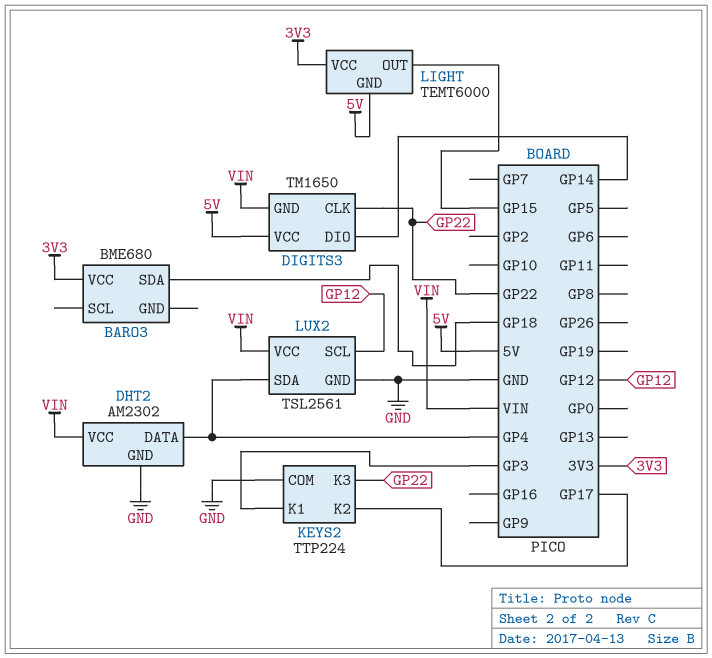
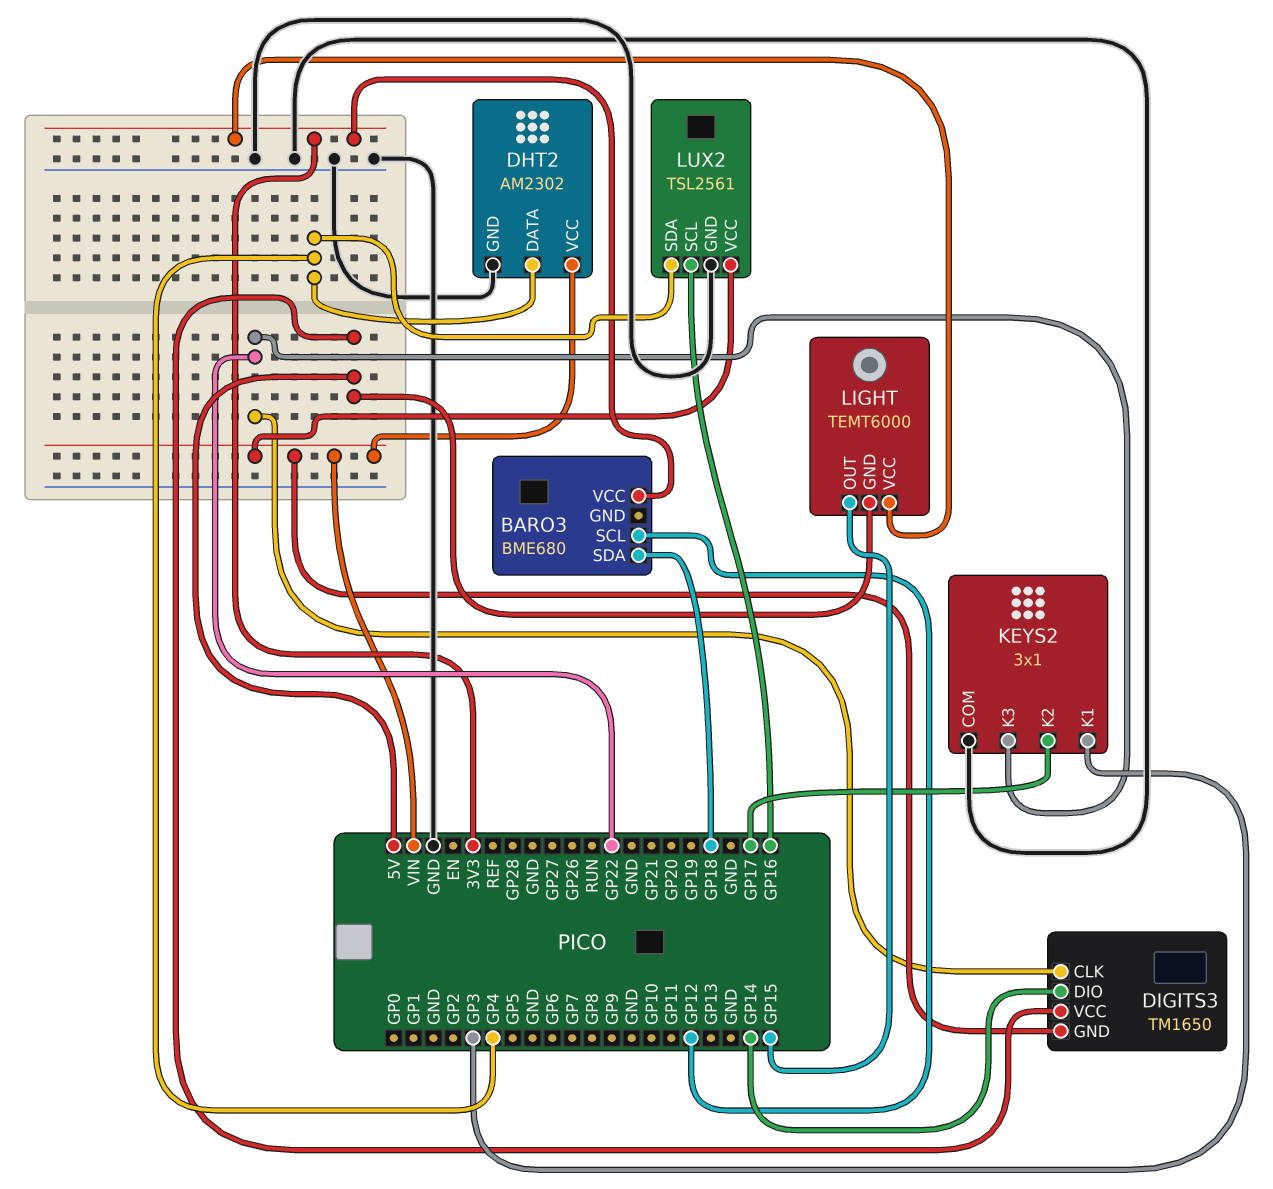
BARO3 pin SCL: none -> GP12
KEYS2: TTP224 -> 3x1
LUX2 pin SCL: GP12 -> GP16

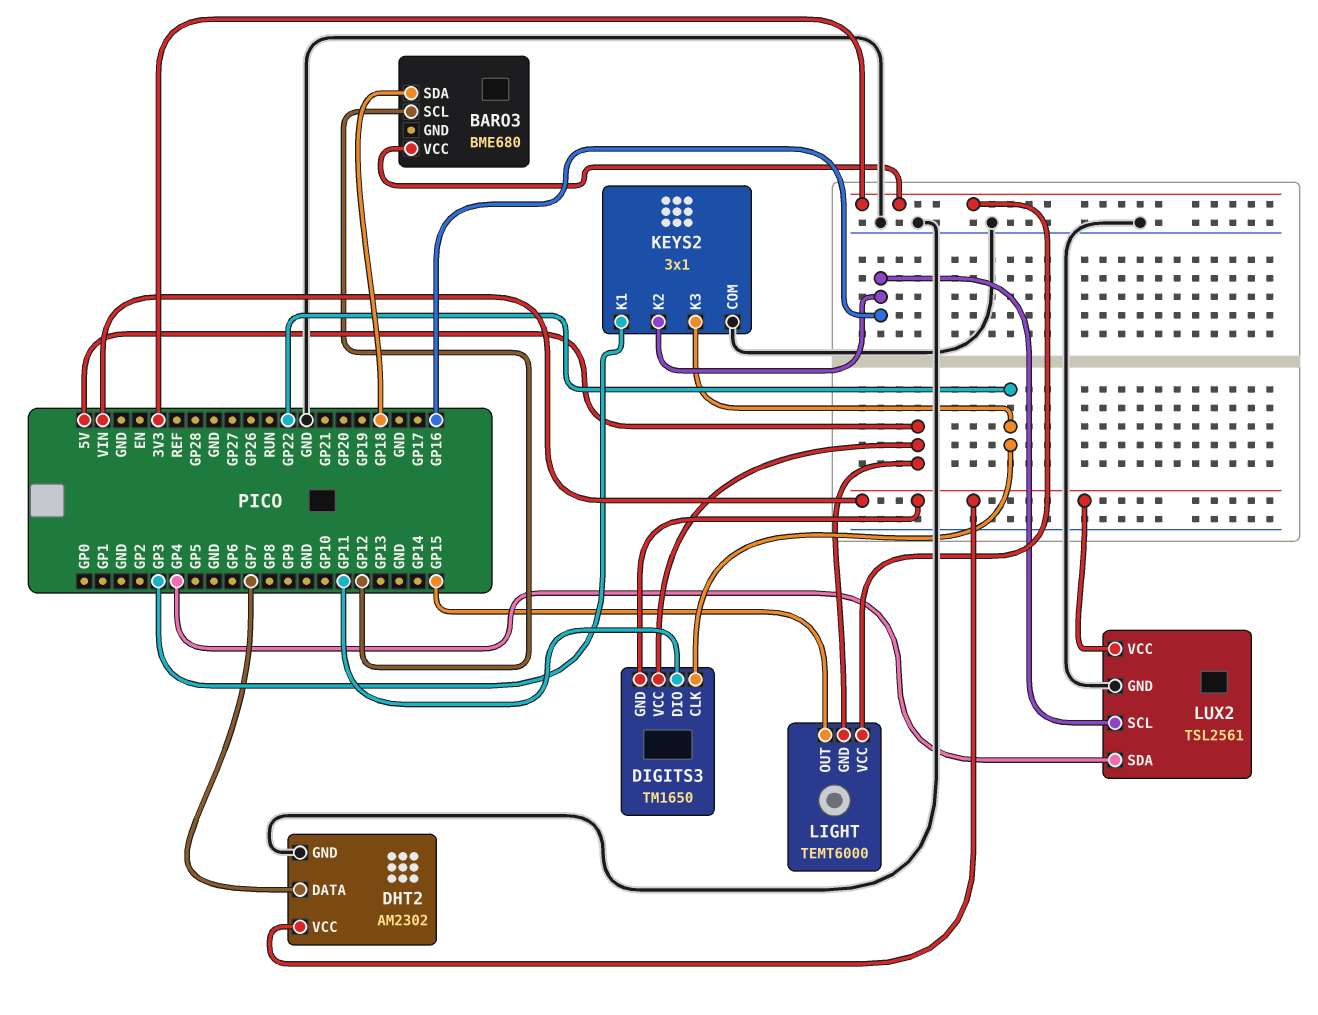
DHT2 pin DATA: GP4 -> GP7
DIGITS3 pin DIO: GP14 -> GP11
KEYS2 pin K2: GP17 -> GP16

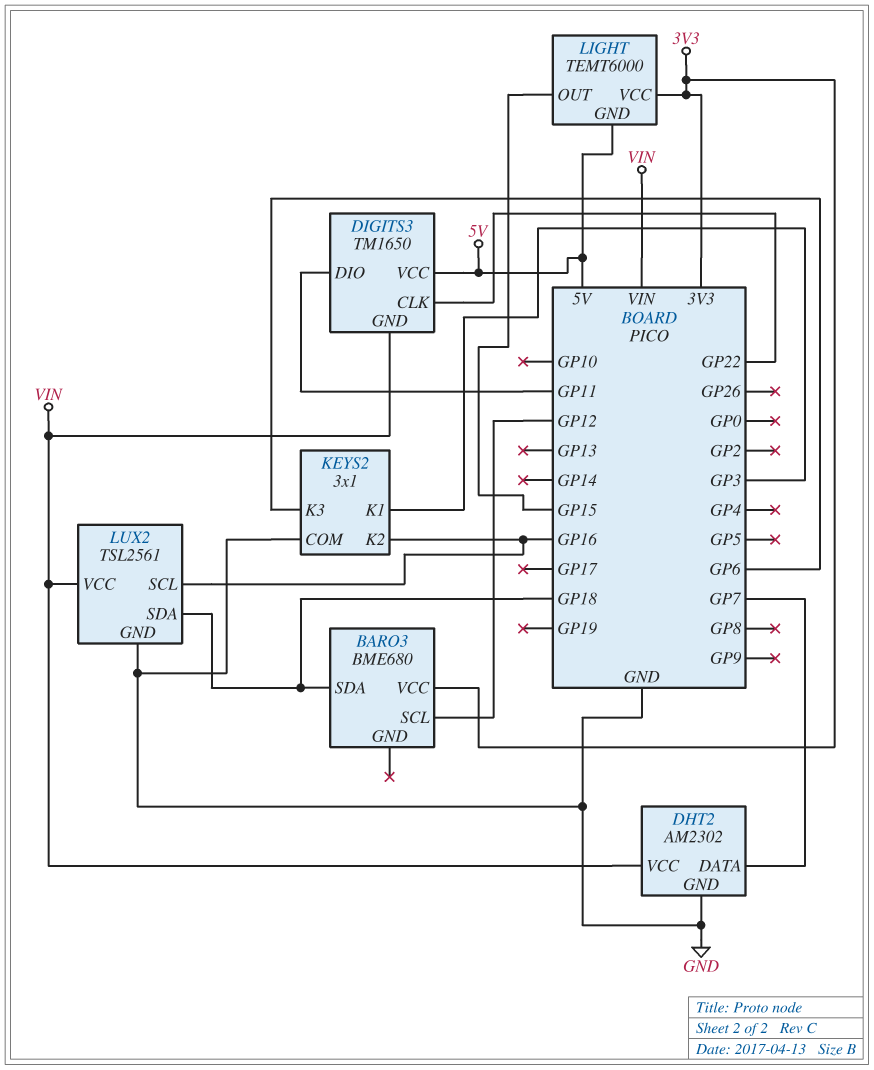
KEYS2 pin K3: GP22 -> GP6
LUX2 pin SDA: GP4 -> GP18

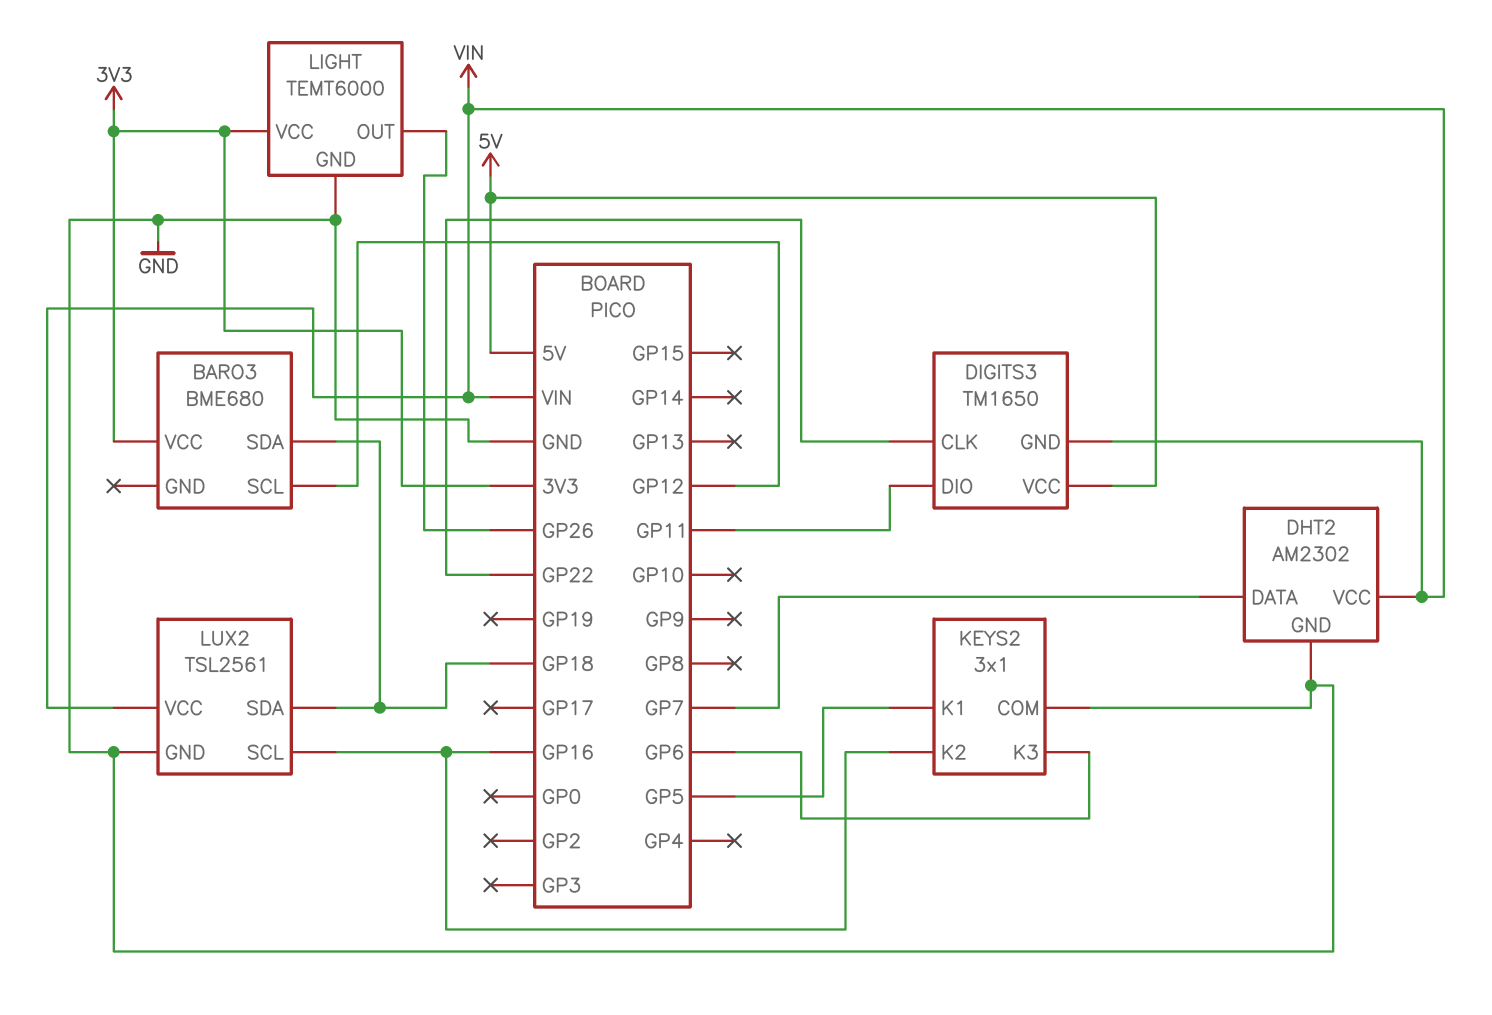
KEYS2 pin K1: GP3 -> GP5
LIGHT pin GND: 5V -> GND
LIGHT pin OUT: GP15 -> GP26

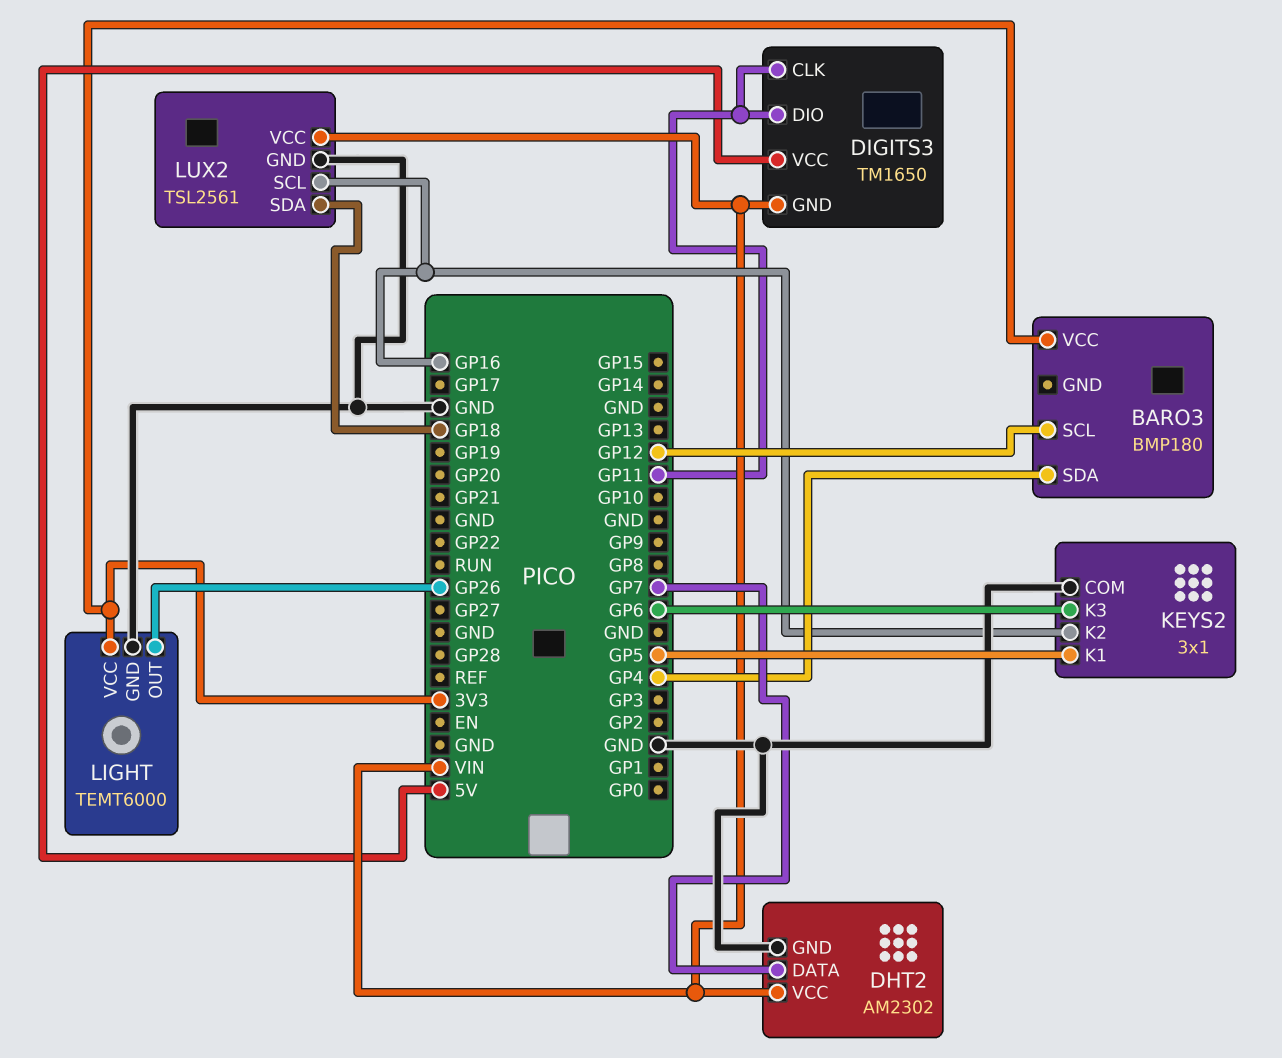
BARO3: BME680 -> BMP180
BARO3 pin SDA: GP18 -> GP4
DIGITS3 pin CLK: GP22 -> GP11

